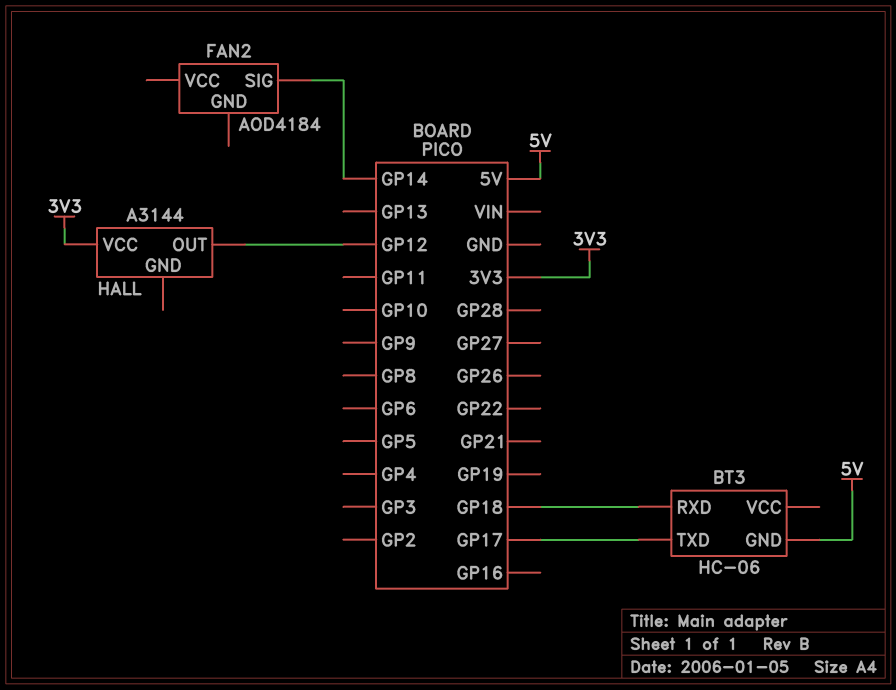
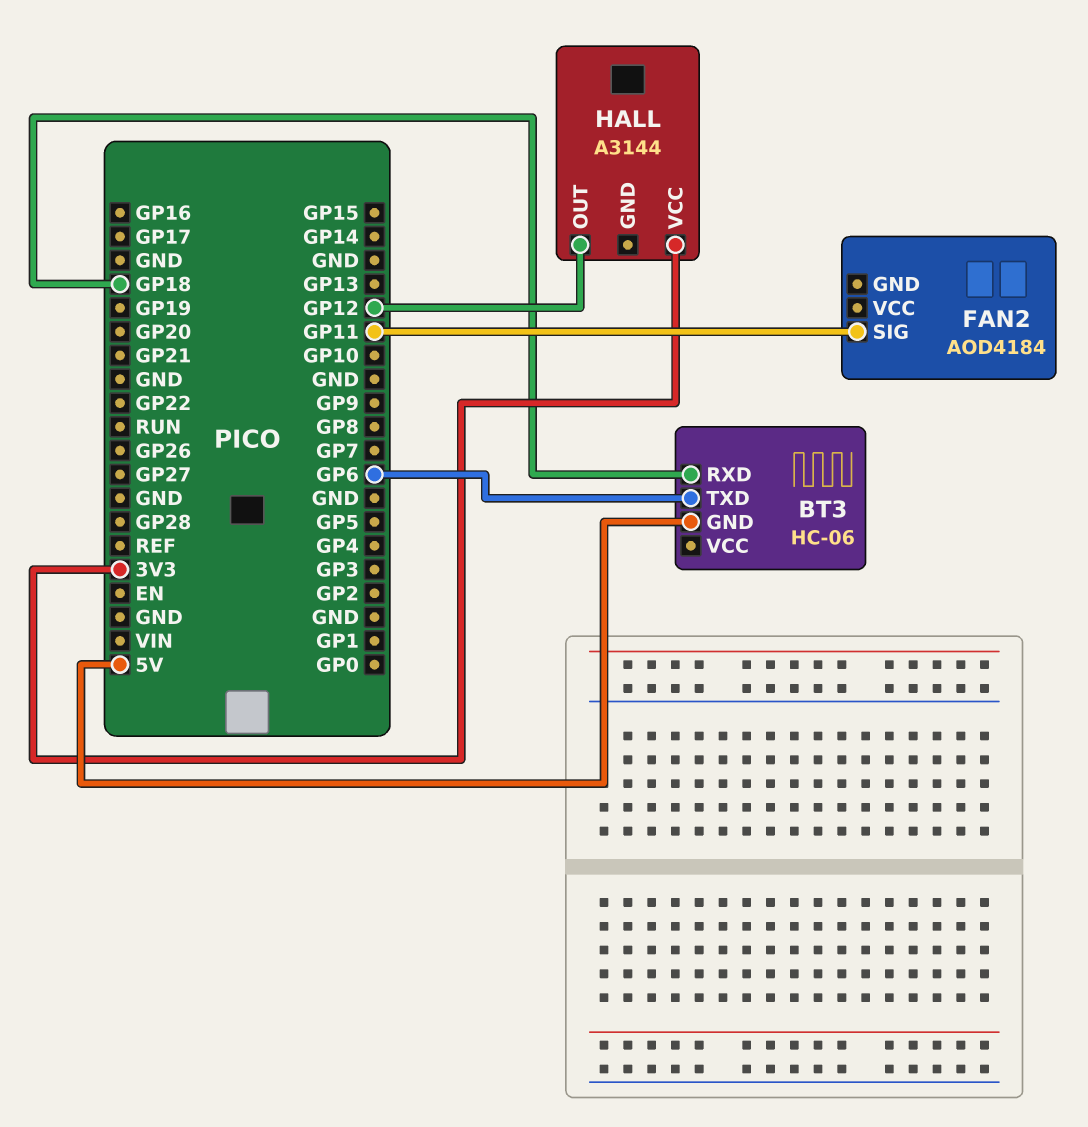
BT3 pin TXD: GP17 -> GP6
FAN2 pin SIG: GP14 -> GP11

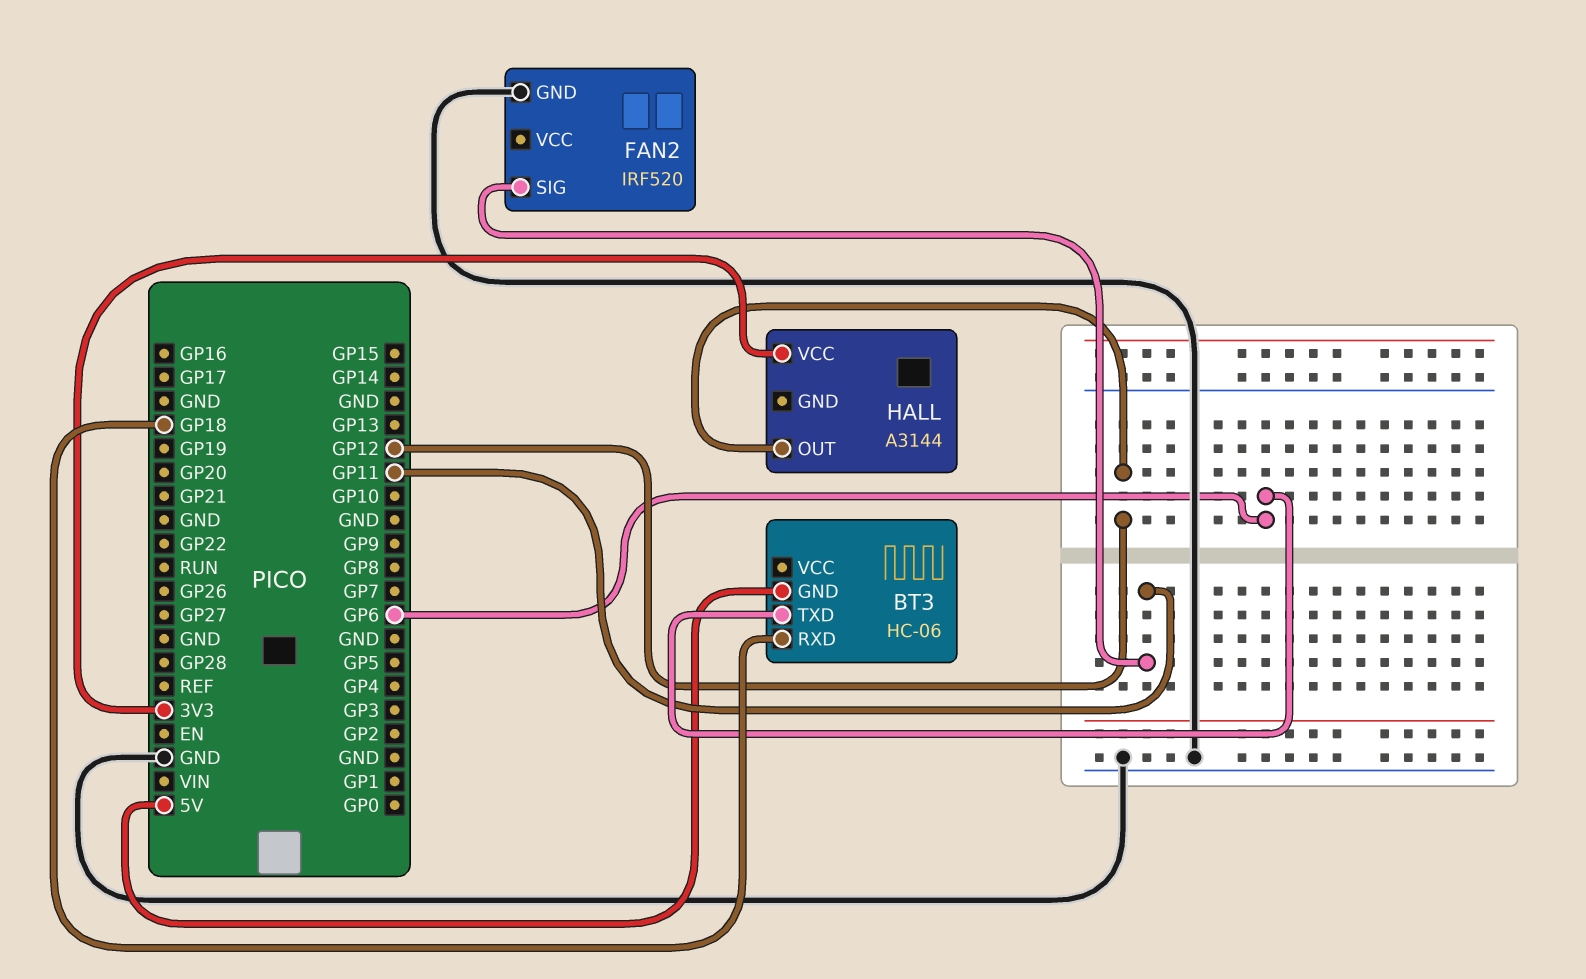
FAN2: AOD4184 -> IRF520
FAN2 pin GND: none -> GND

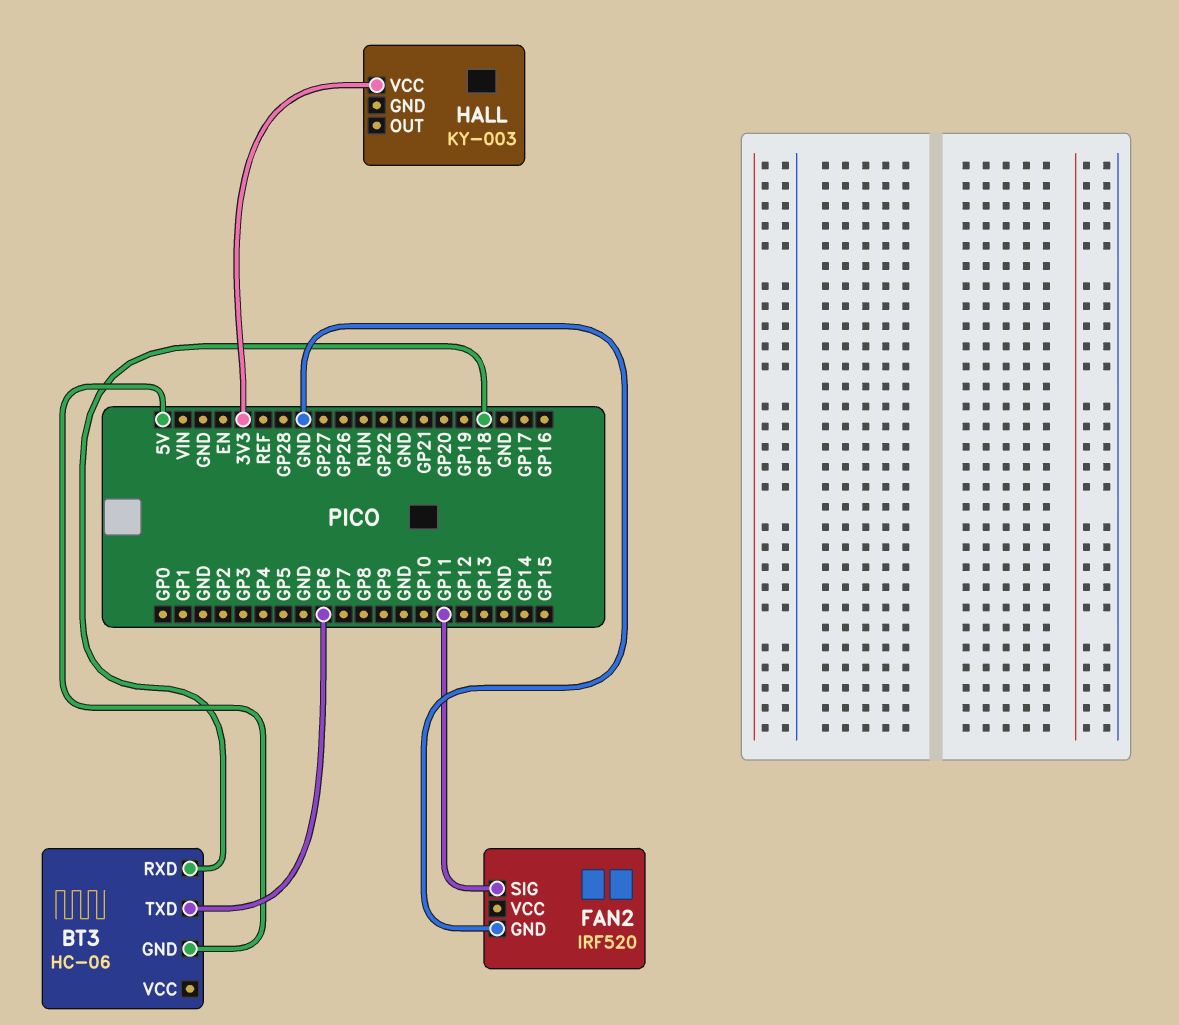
HALL: A3144 -> KY-003
HALL pin OUT: GP12 -> none

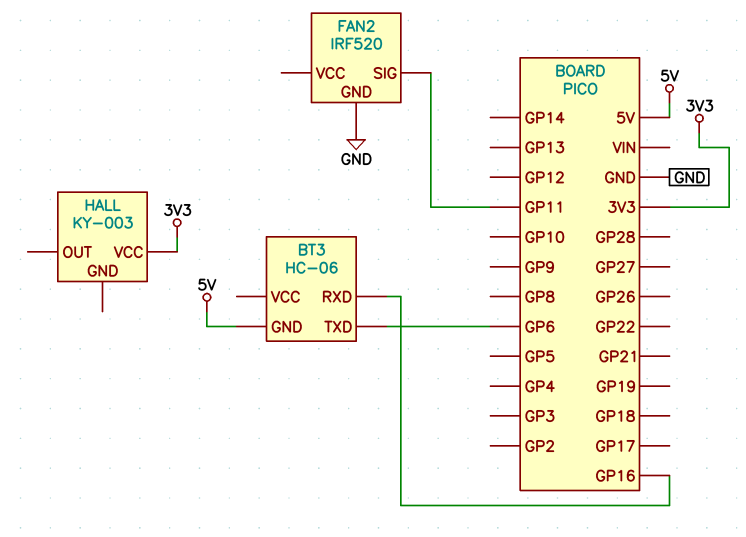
BT3 pin RXD: GP18 -> GP16

